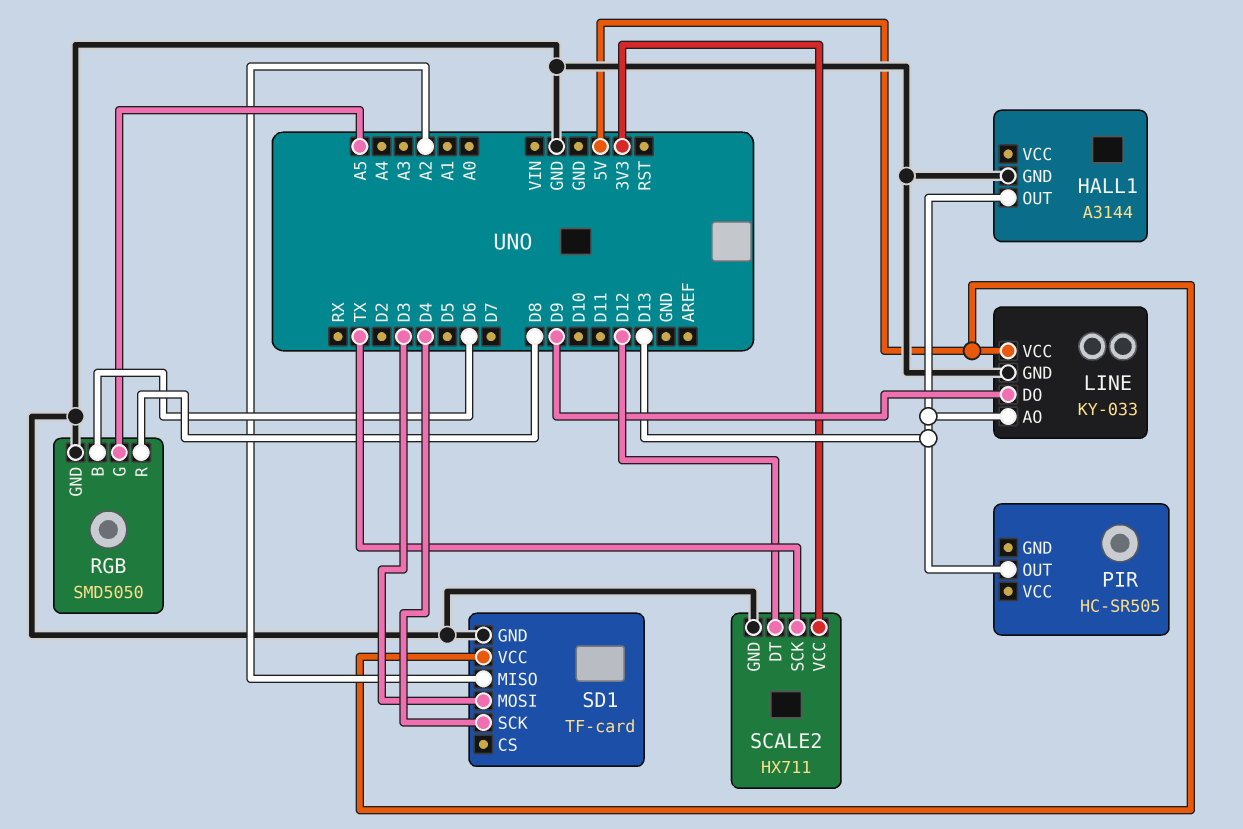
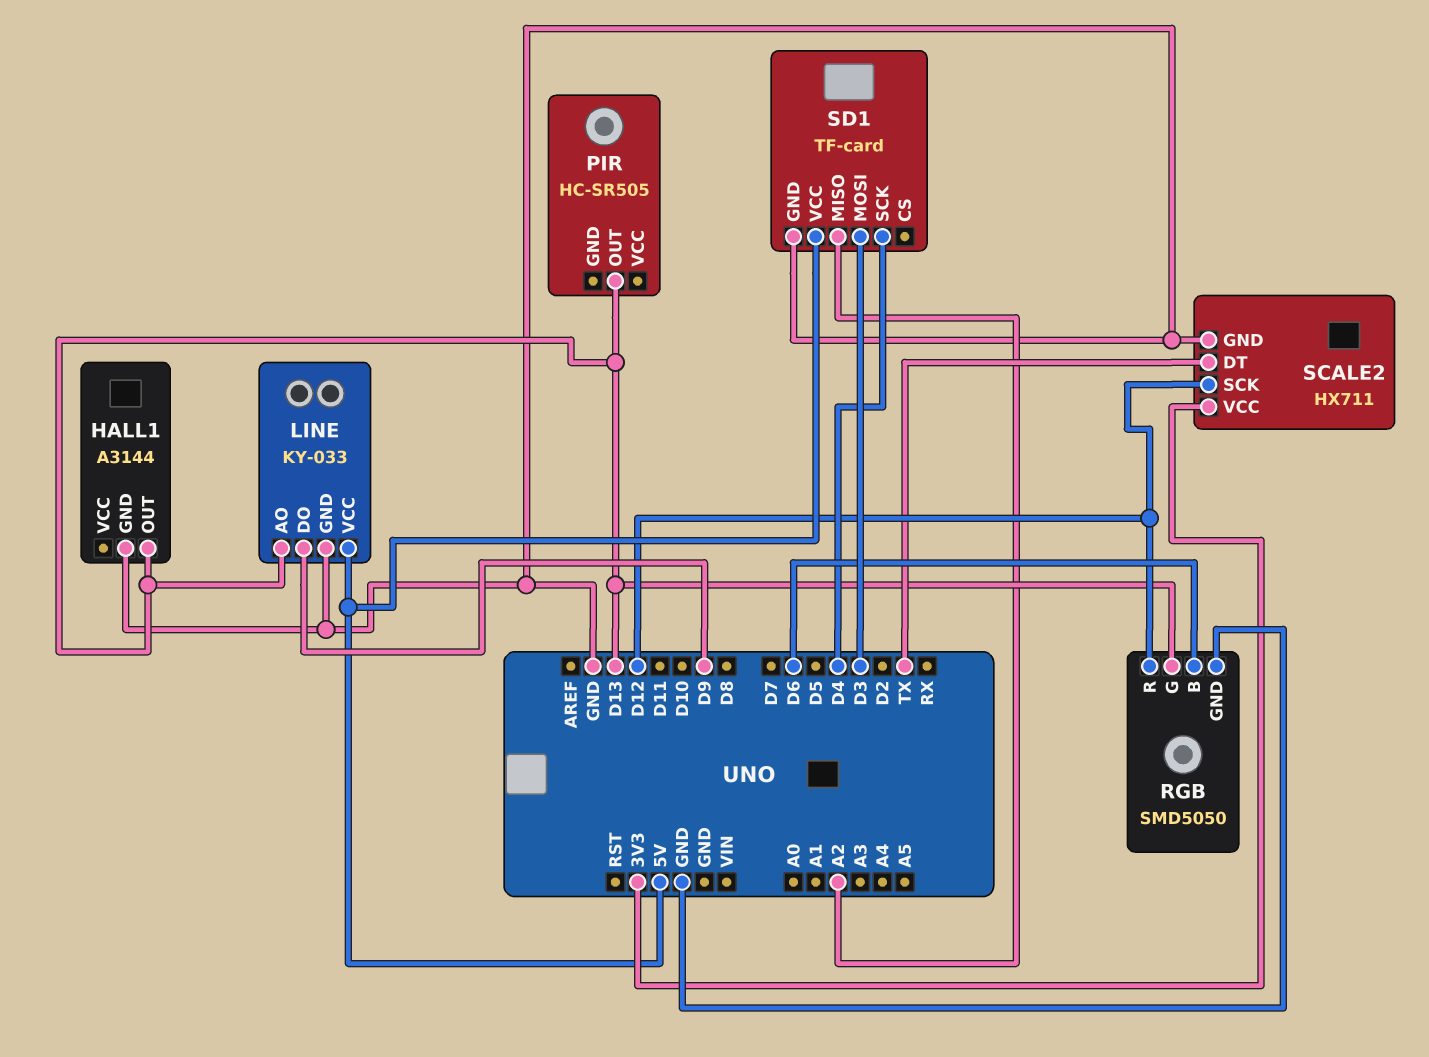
RGB pin G: A5 -> D13
RGB pin R: D8 -> D12
SCALE2 pin DT: D12 -> TX
SCALE2 pin SCK: TX -> D12

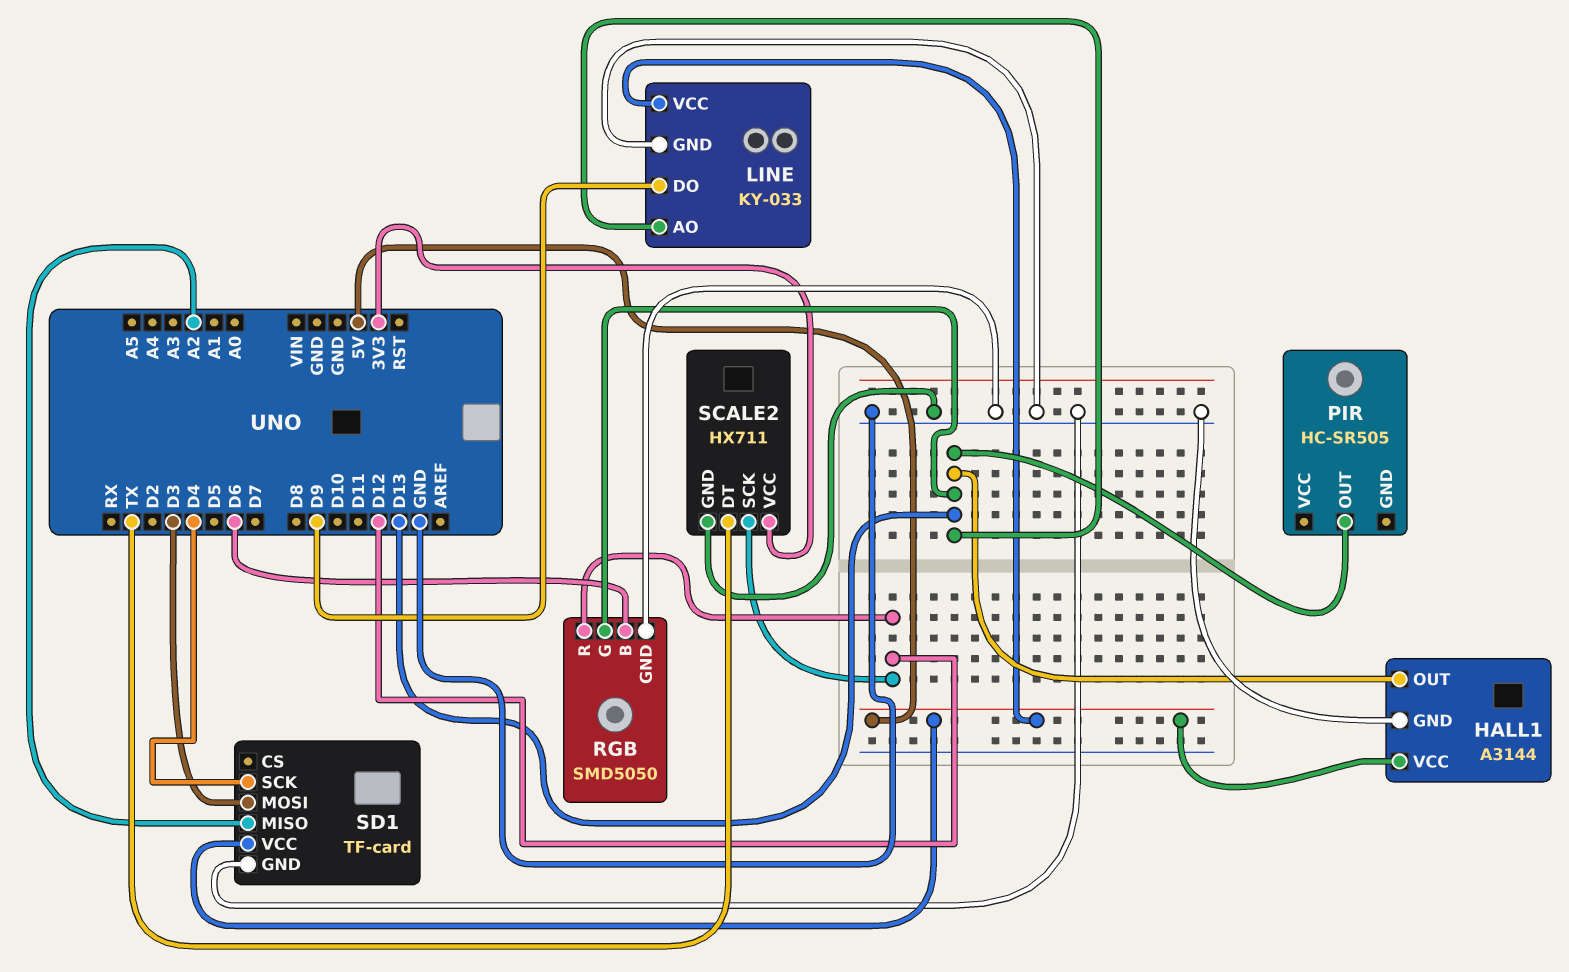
HALL1 pin VCC: none -> 5V

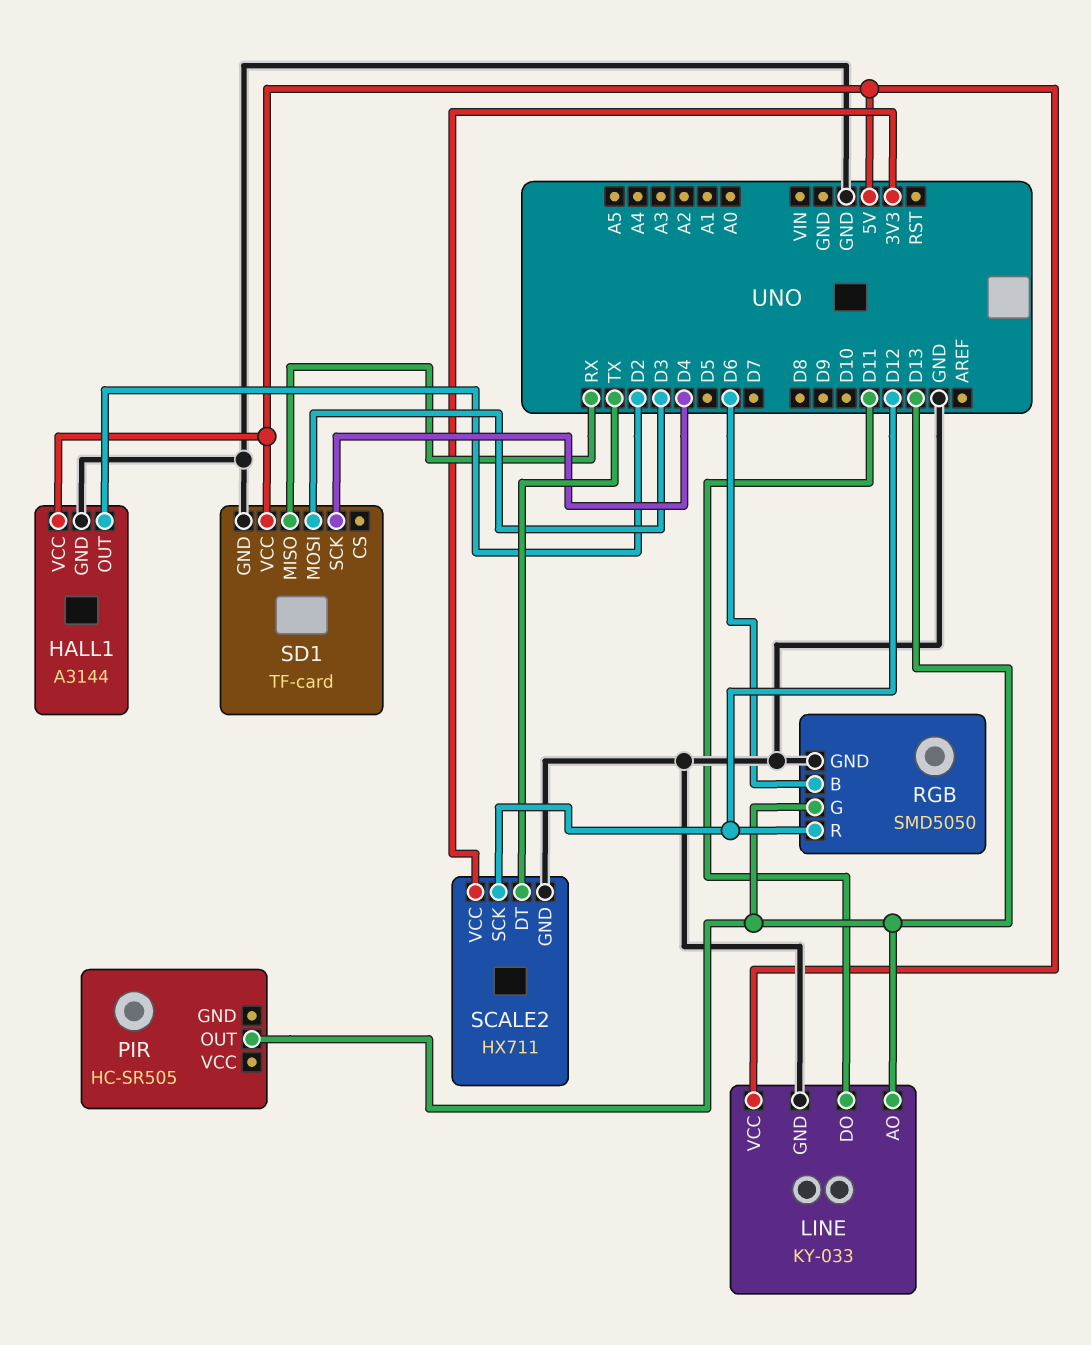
HALL1 pin OUT: D13 -> D2
LINE pin DO: D9 -> D11
SD1 pin MISO: A2 -> RX

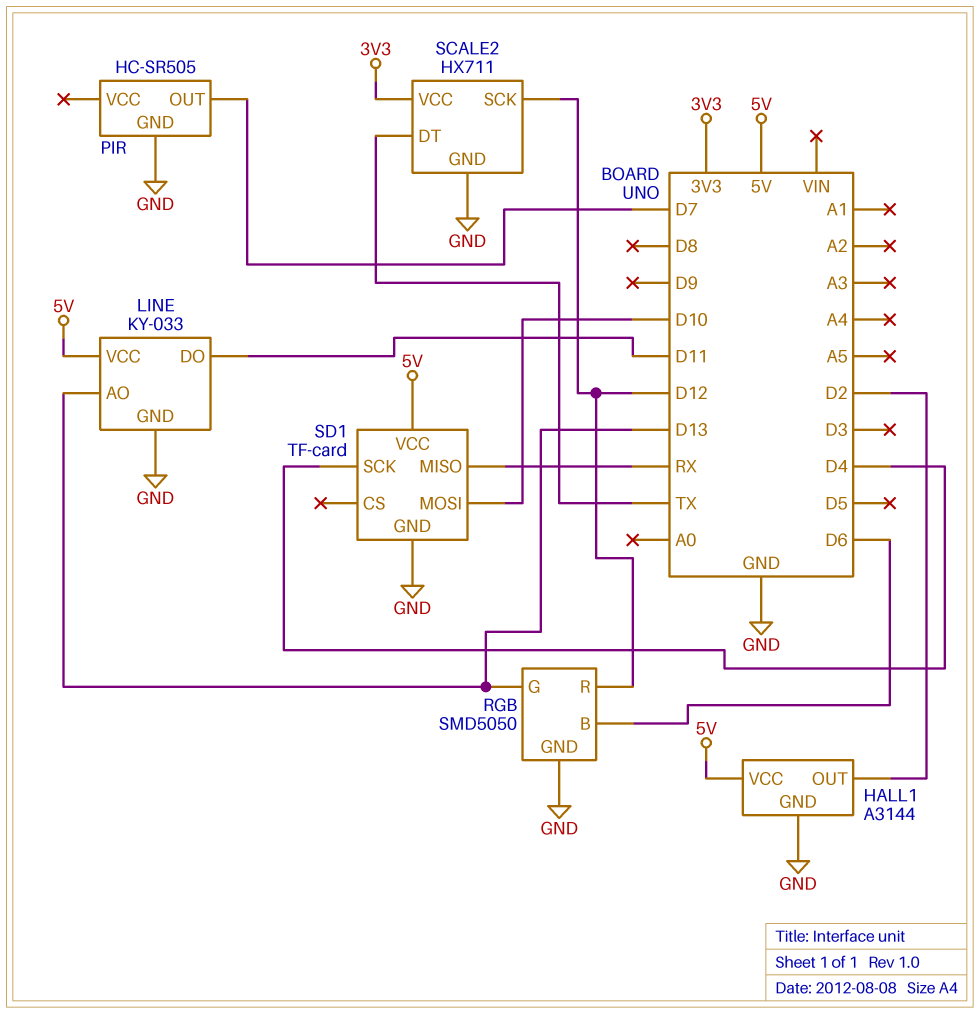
PIR pin GND: none -> GND
PIR pin OUT: D13 -> D7
SD1 pin MOSI: D3 -> D10

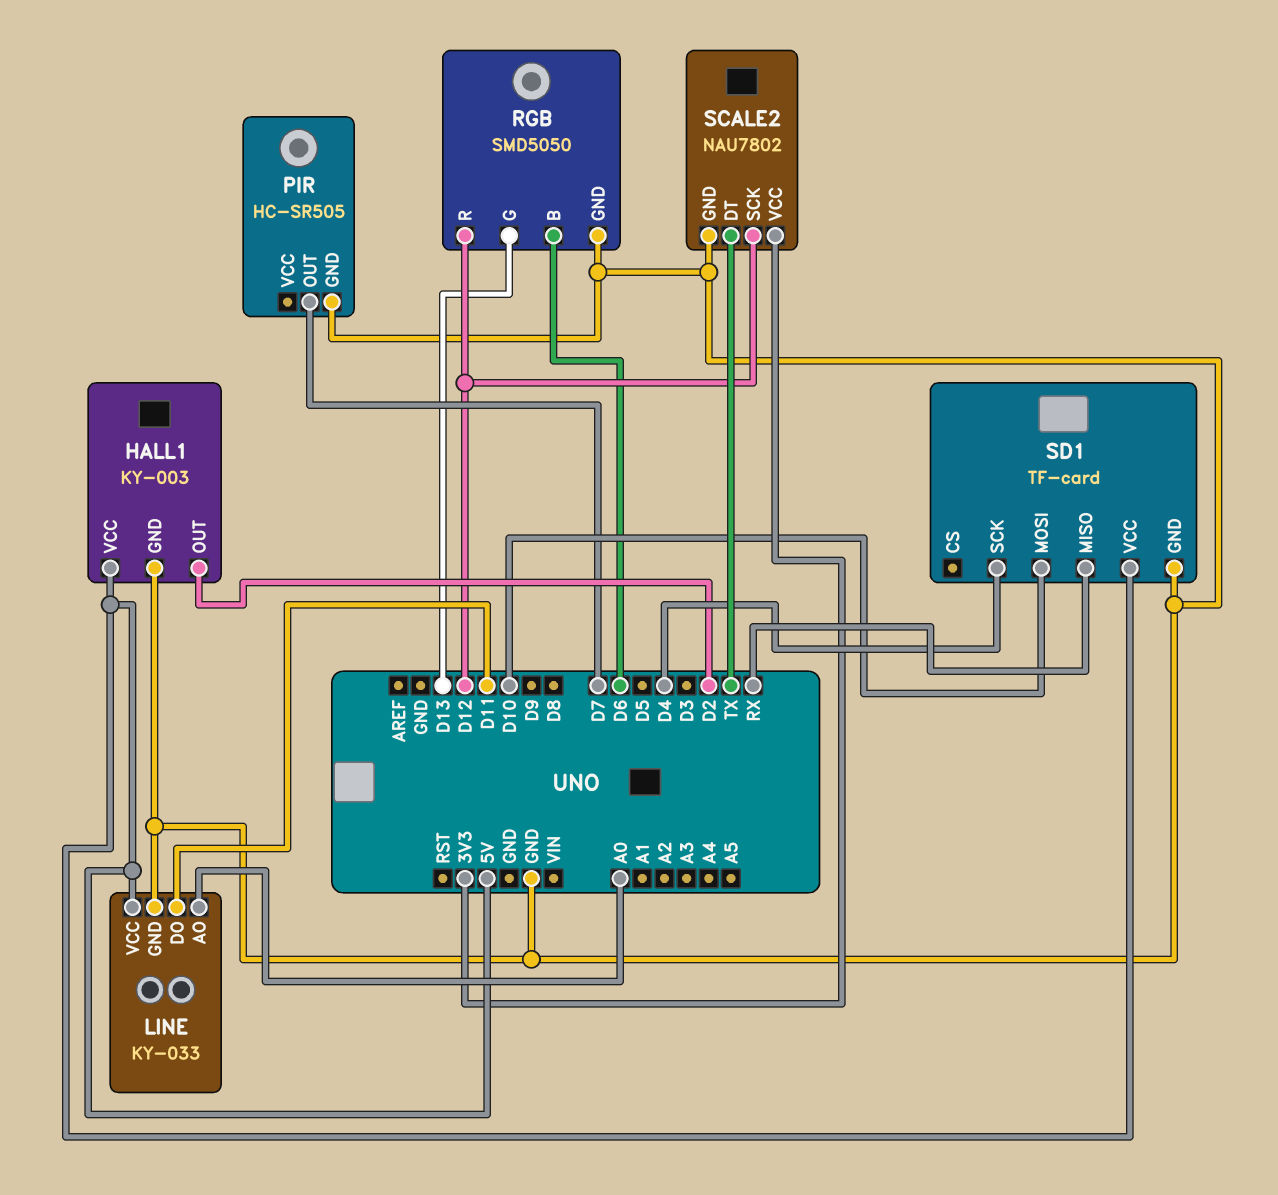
HALL1: A3144 -> KY-003
LINE pin AO: D13 -> A0
SCALE2: HX711 -> NAU7802

